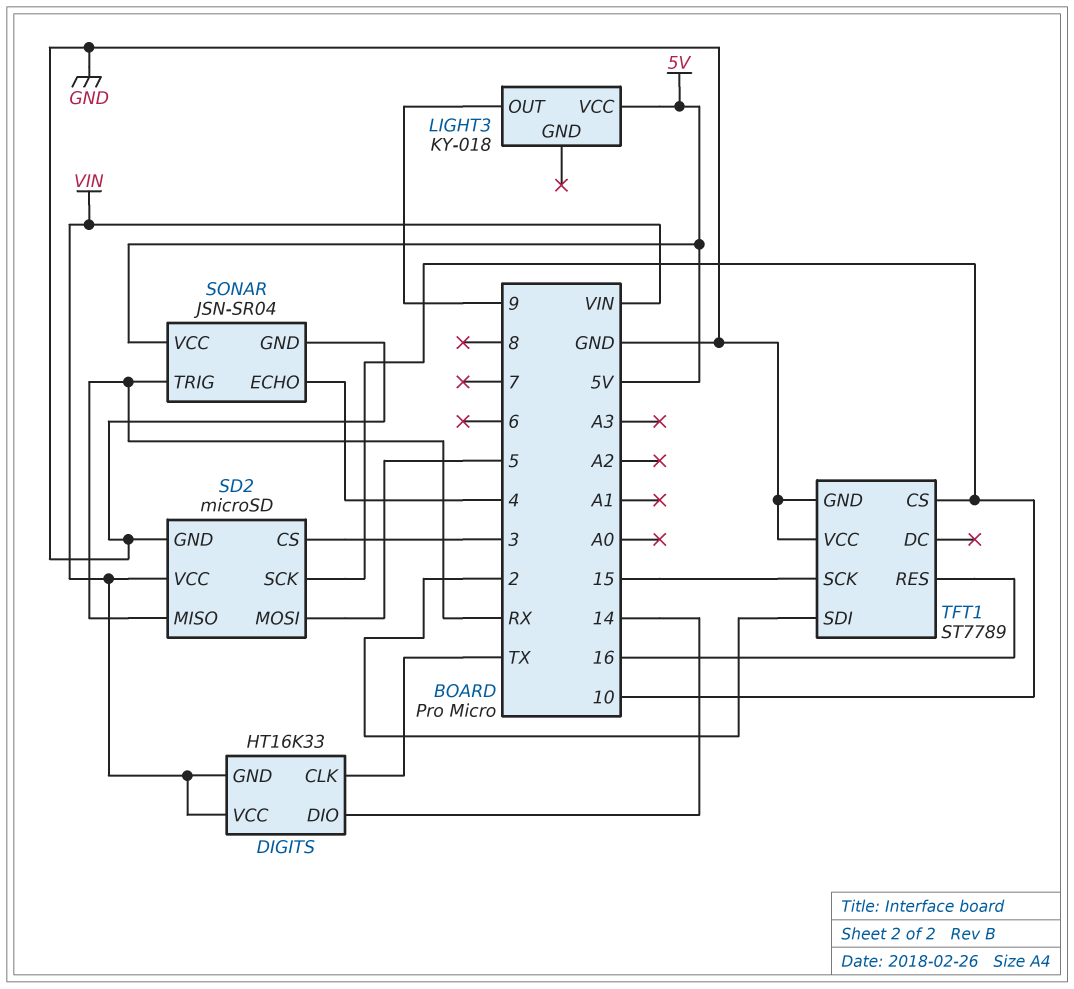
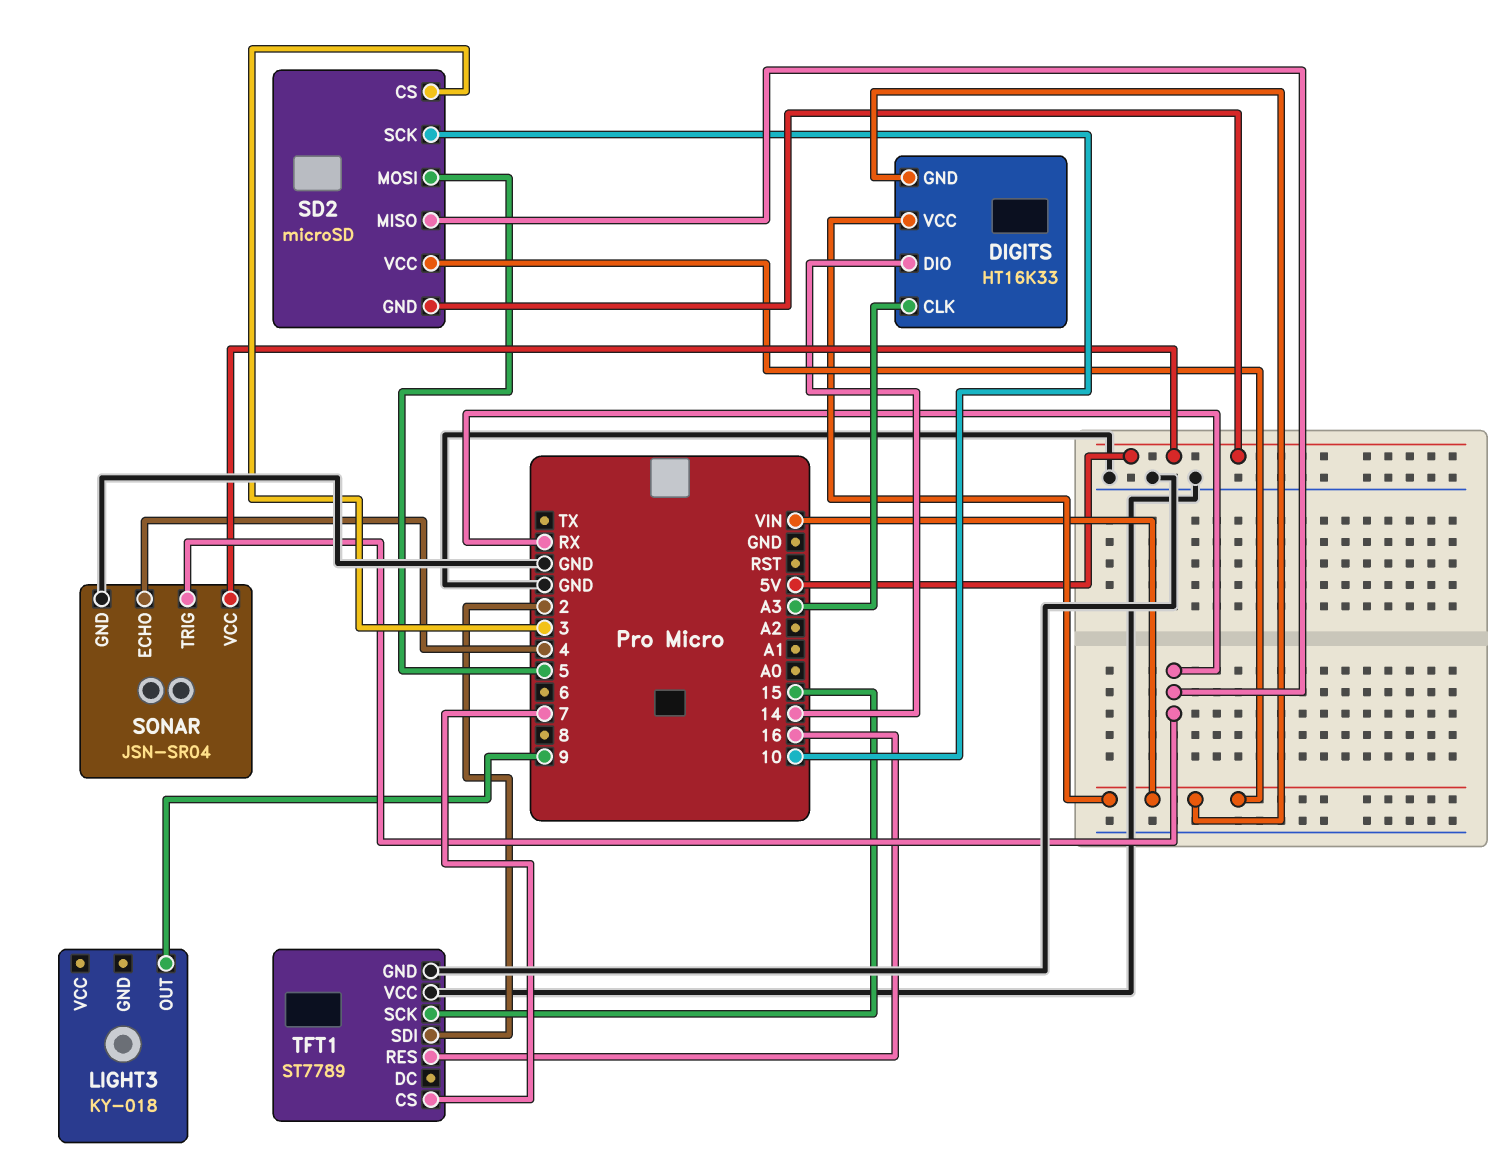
DIGITS pin CLK: TX -> A3
LIGHT3 pin VCC: 5V -> none
SD2 pin GND: GND -> 5V
TFT1 pin CS: 10 -> 7

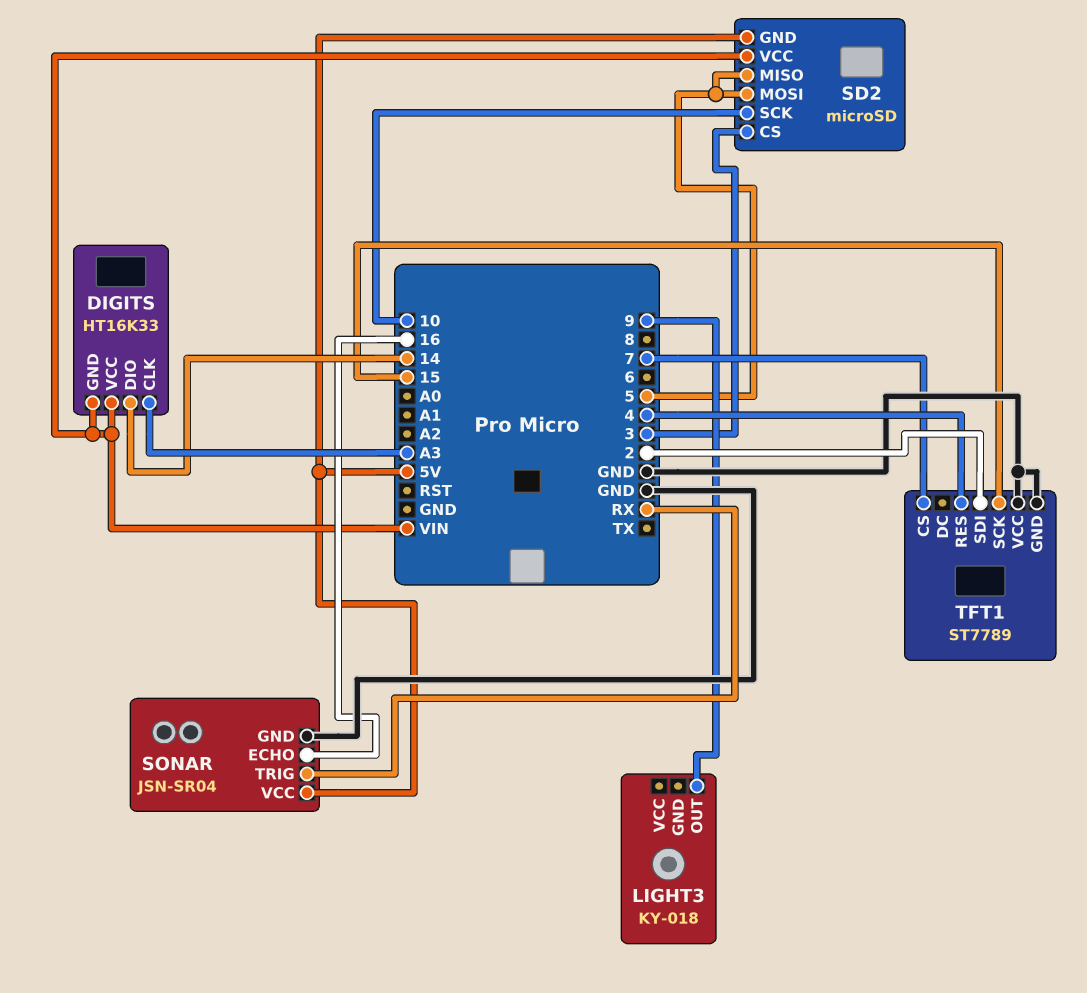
SD2 pin MISO: RX -> 5
SONAR pin ECHO: 4 -> 16
TFT1 pin RES: 16 -> 4

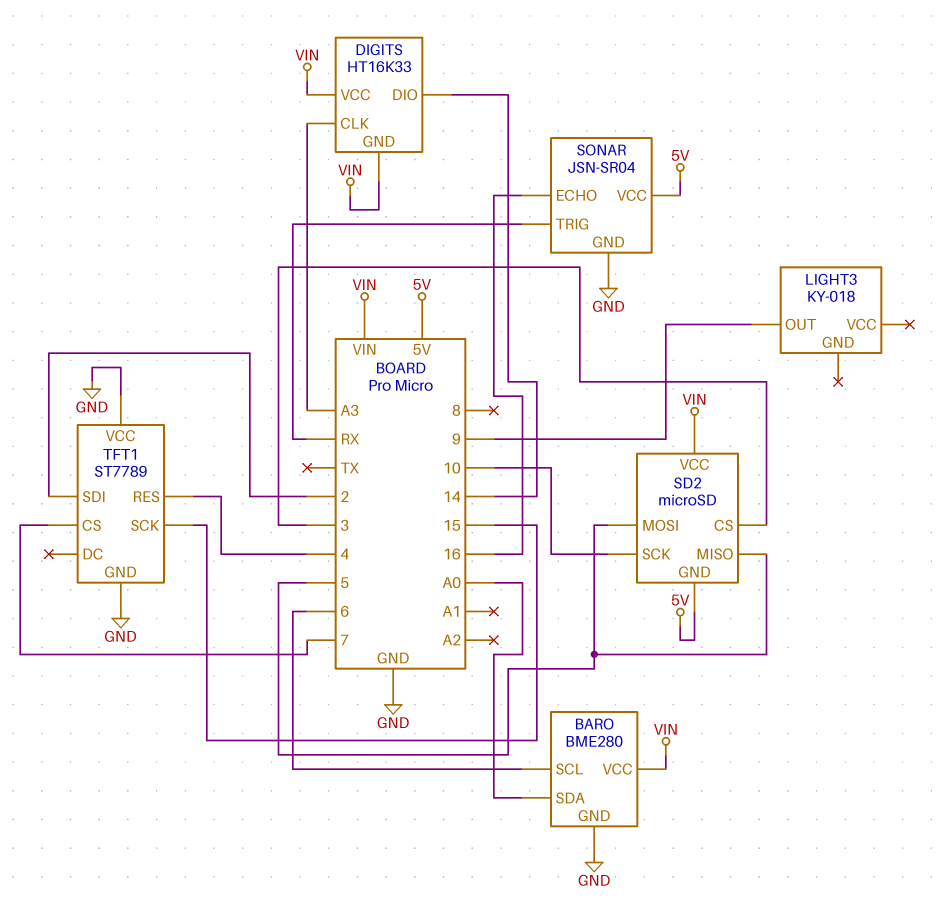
BARO: none -> BME280
BARO pin GND: none -> GND
BARO pin SCL: none -> 6
BARO pin SDA: none -> A0
BARO pin VCC: none -> VIN

